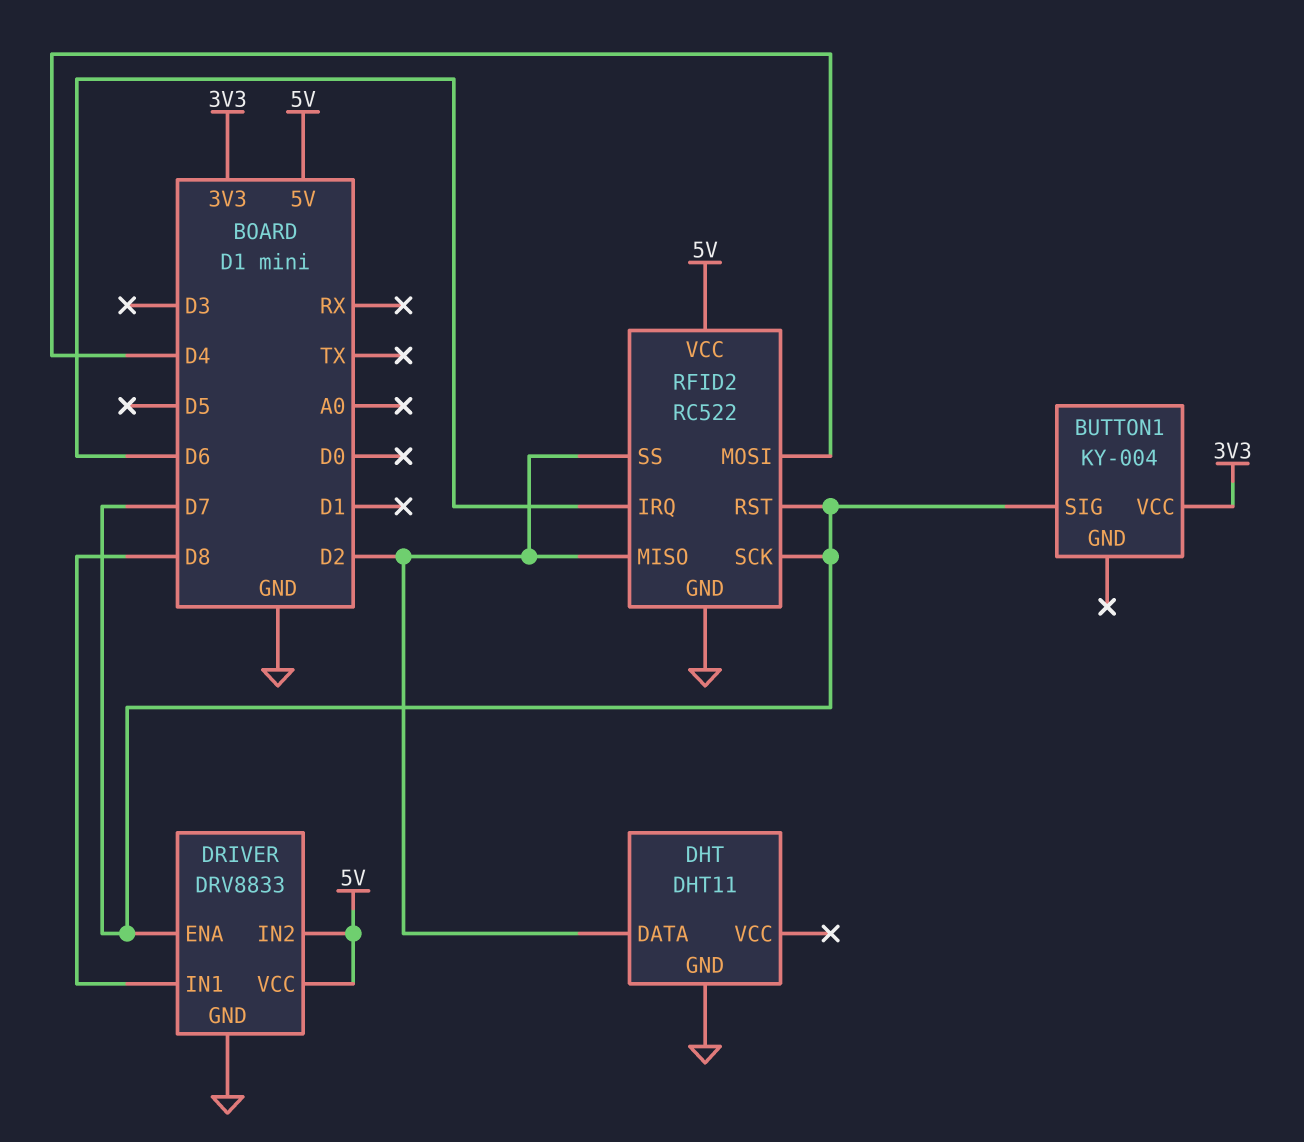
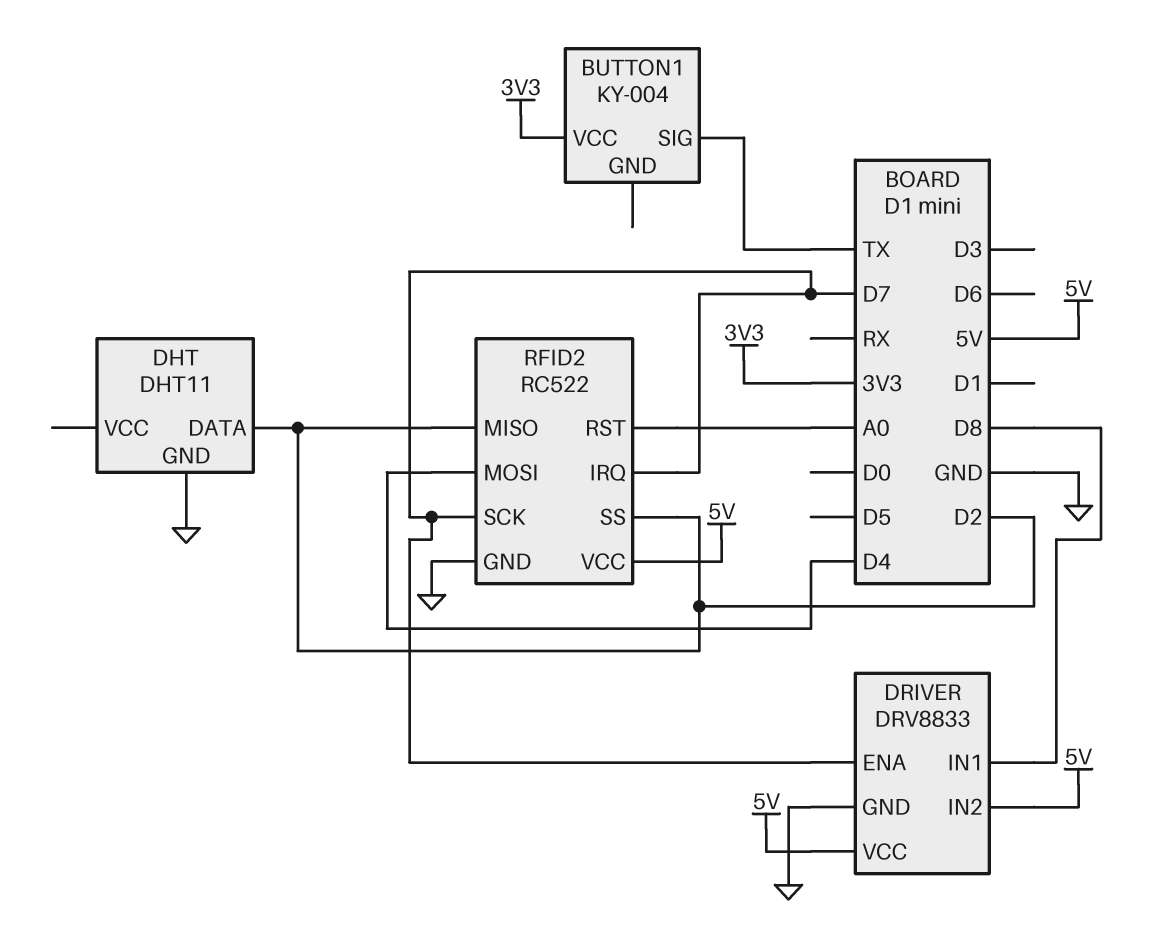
BUTTON1 pin SIG: D7 -> TX
RFID2 pin IRQ: D6 -> D7
RFID2 pin RST: D7 -> A0

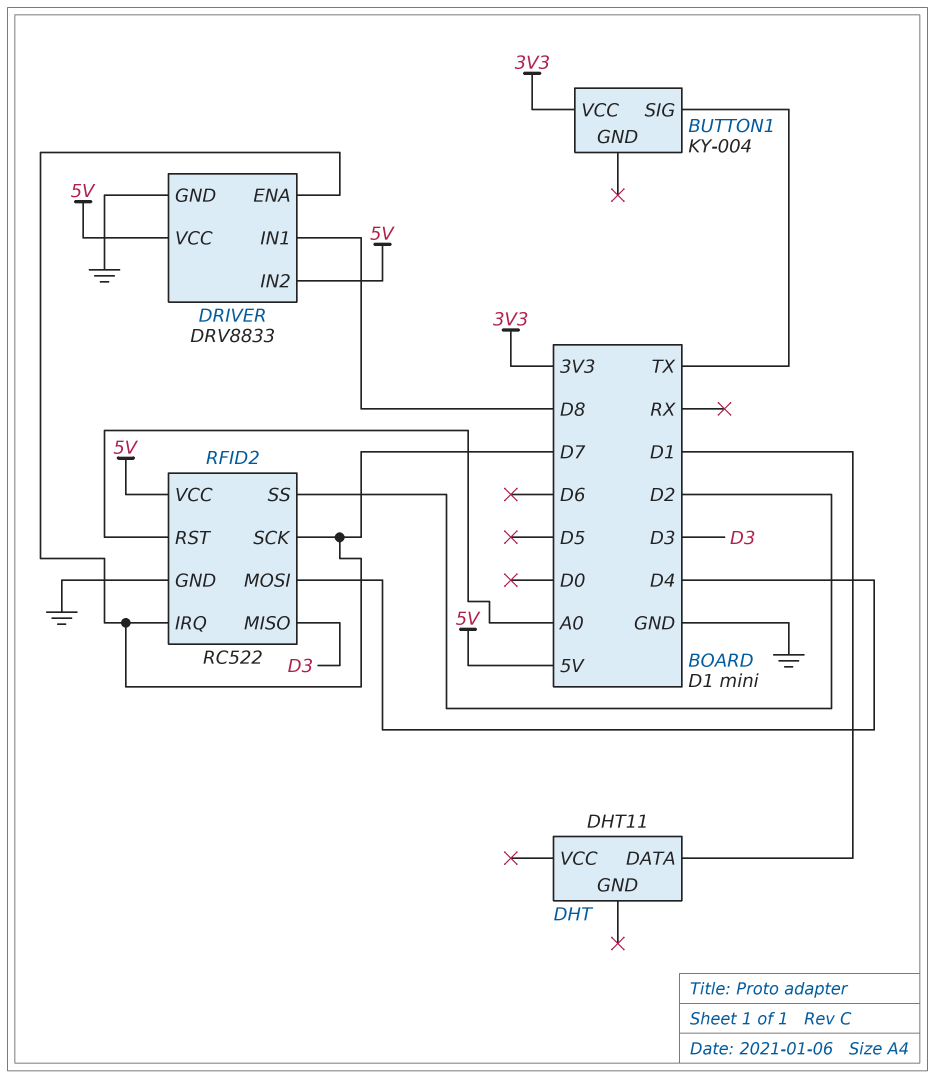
DHT pin DATA: D2 -> D1
DHT pin GND: GND -> none
RFID2 pin MISO: D2 -> D3

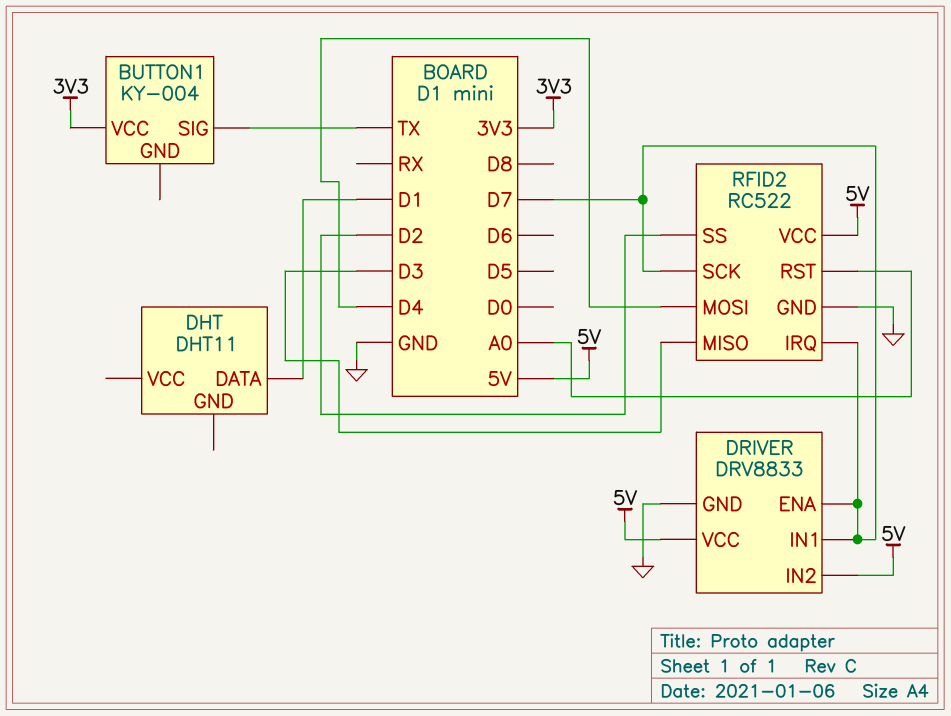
DRIVER pin IN1: D8 -> D7

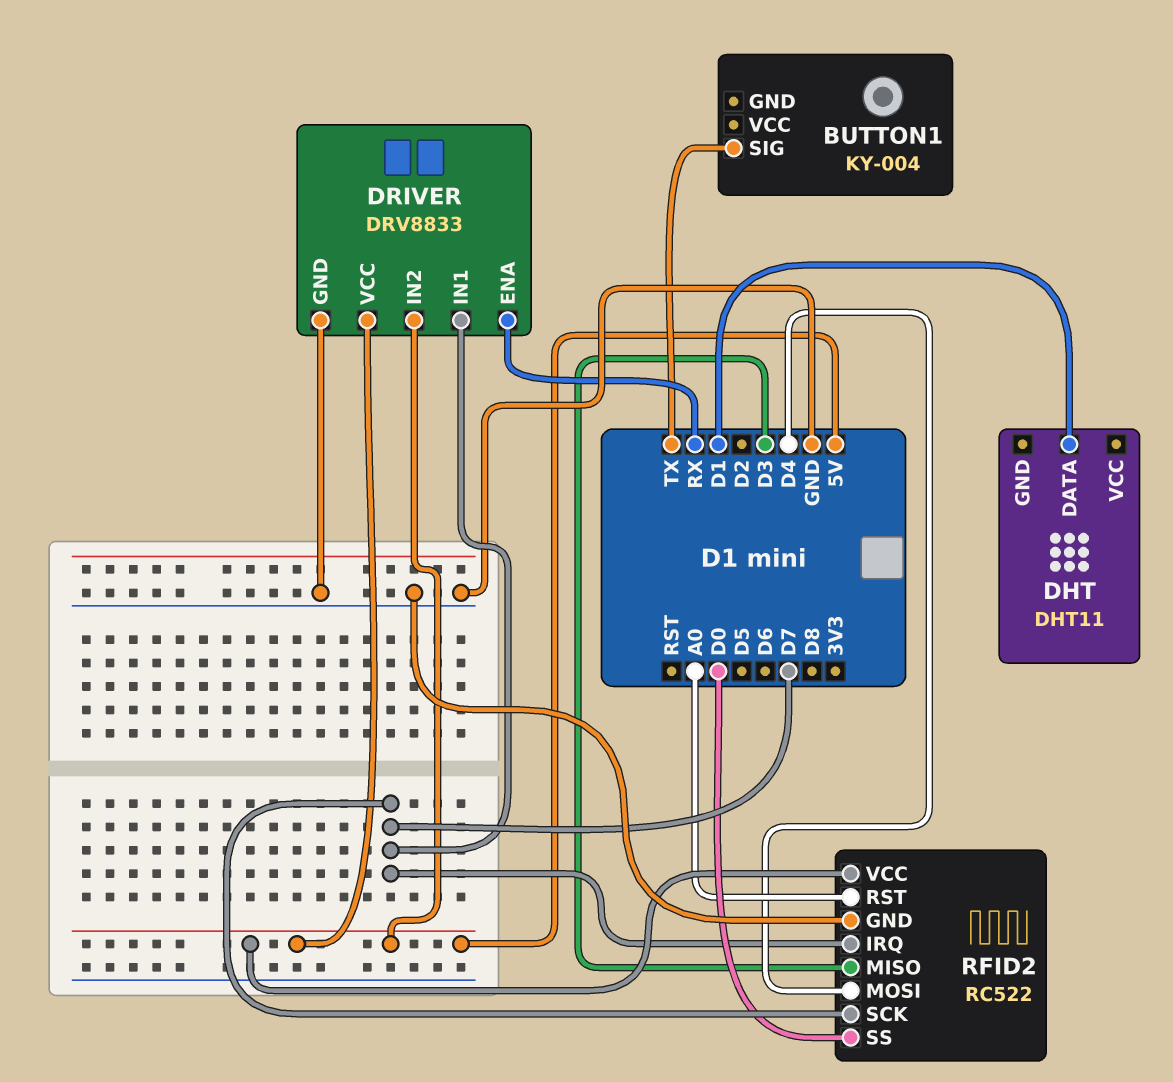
BUTTON1 pin VCC: 3V3 -> none
DRIVER pin ENA: D7 -> RX
RFID2 pin SS: D2 -> D0

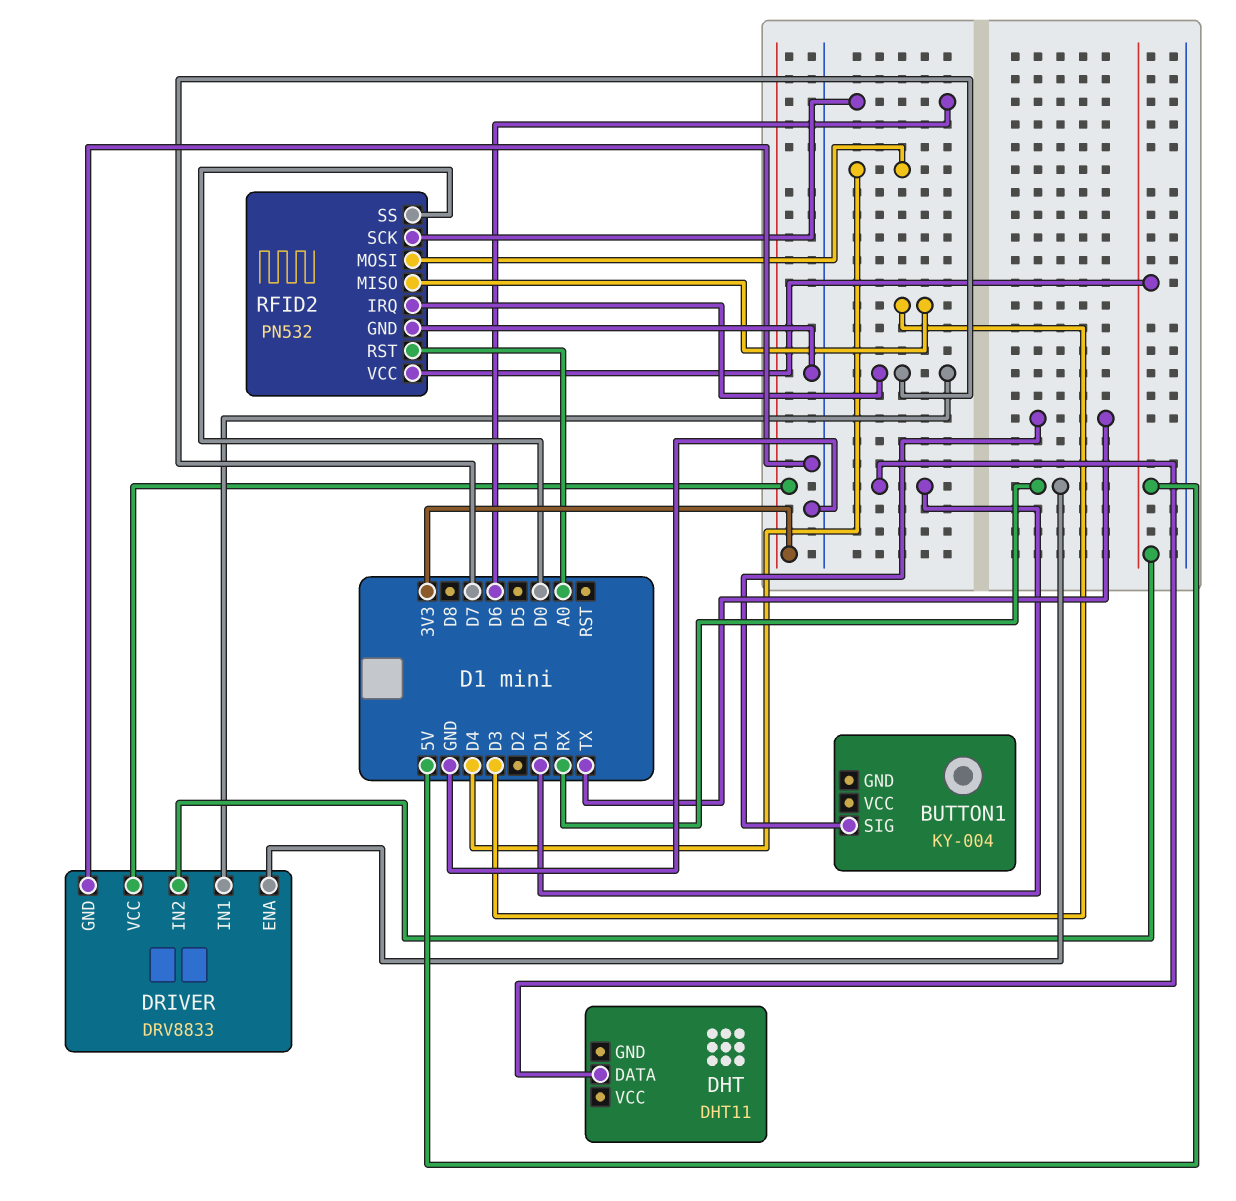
DRIVER pin VCC: 5V -> 3V3
RFID2: RC522 -> PN532
RFID2 pin SCK: D7 -> D6

